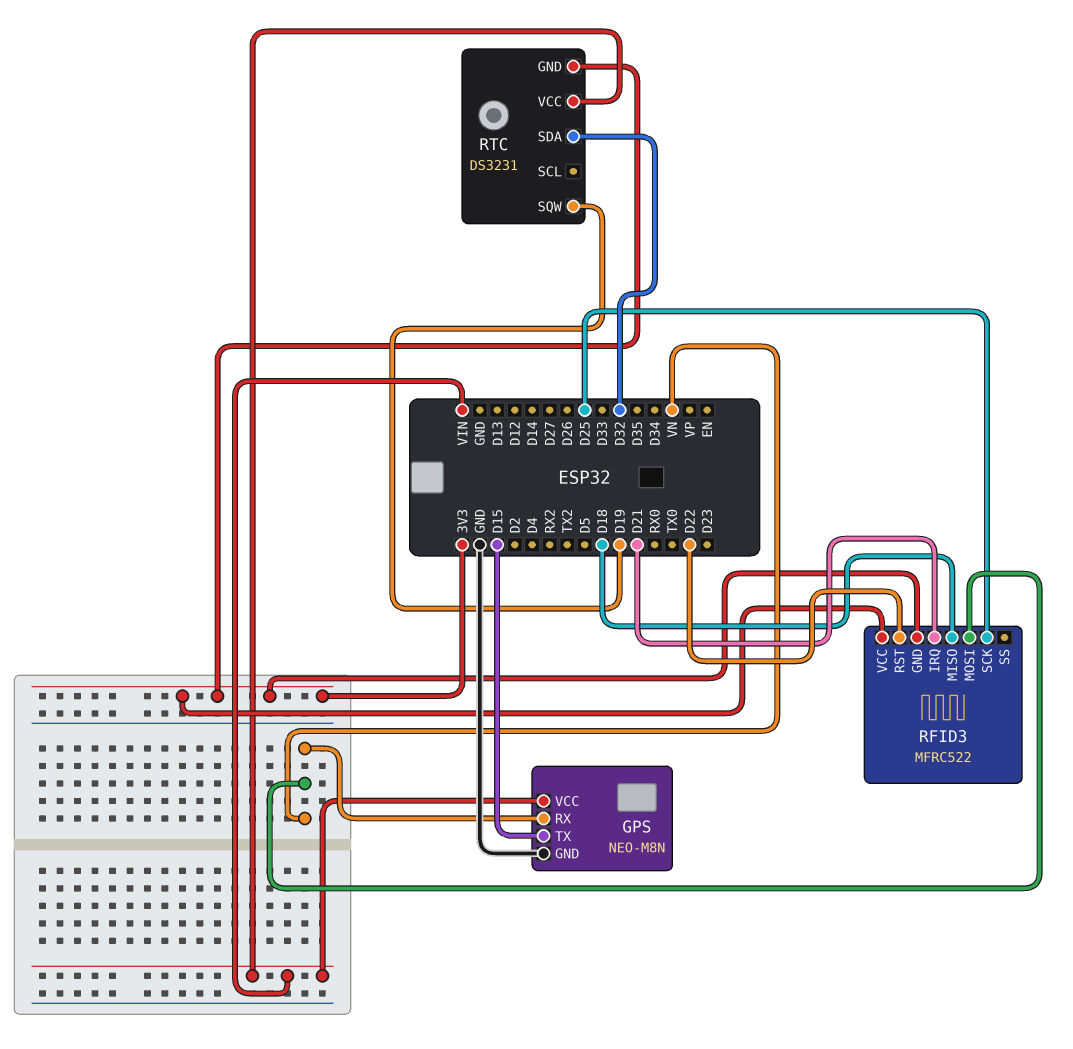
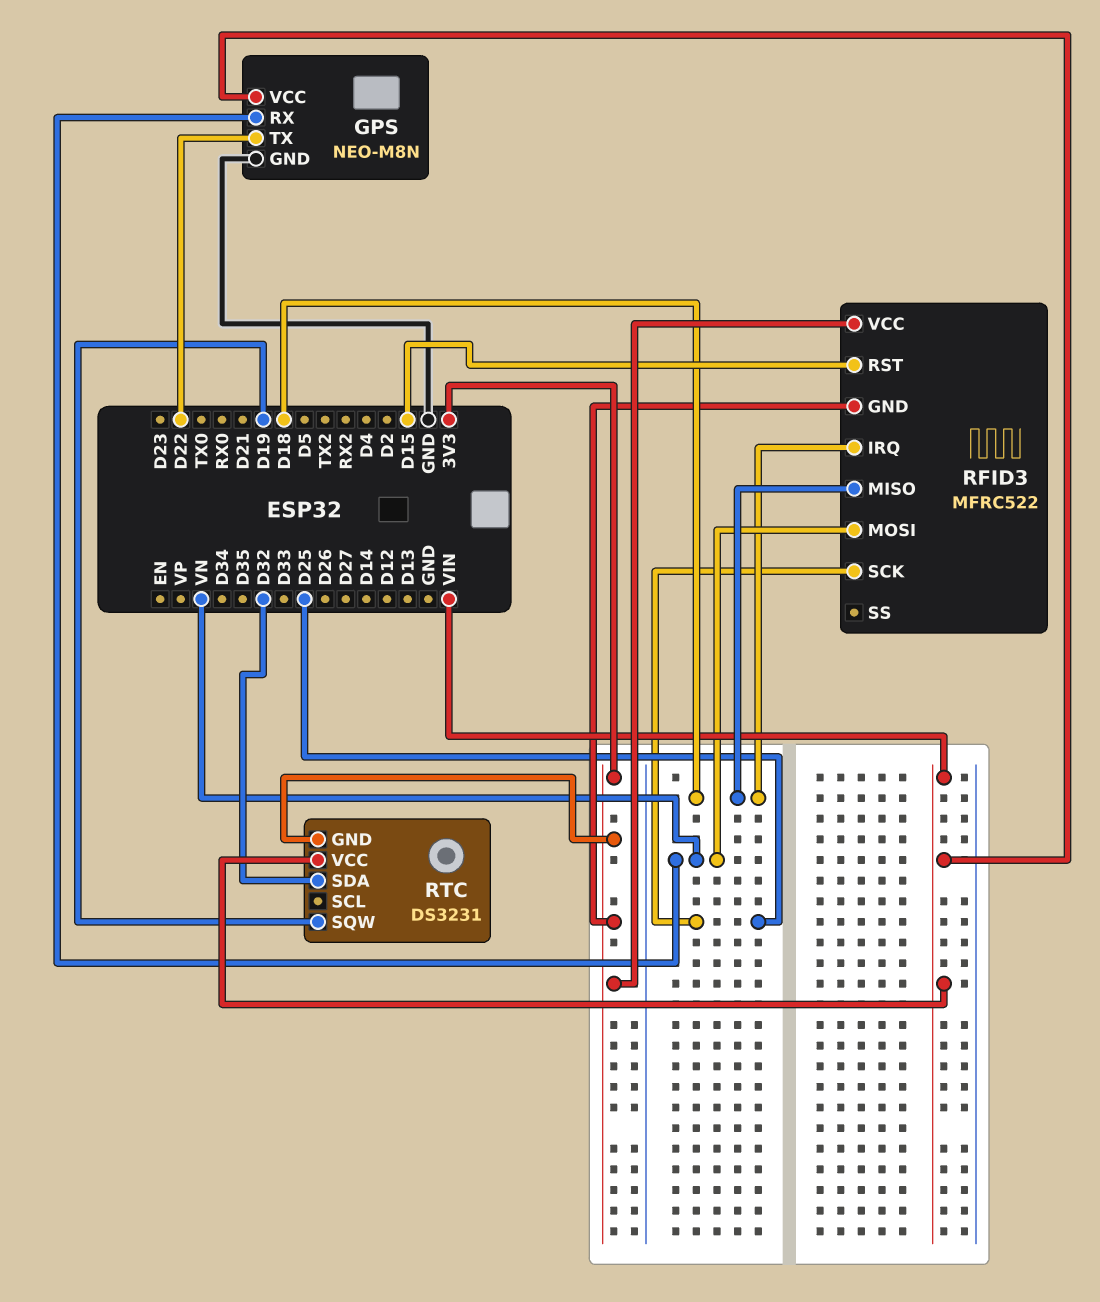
GPS pin TX: D15 -> D22
RFID3 pin IRQ: D21 -> D18
RFID3 pin RST: D22 -> D15

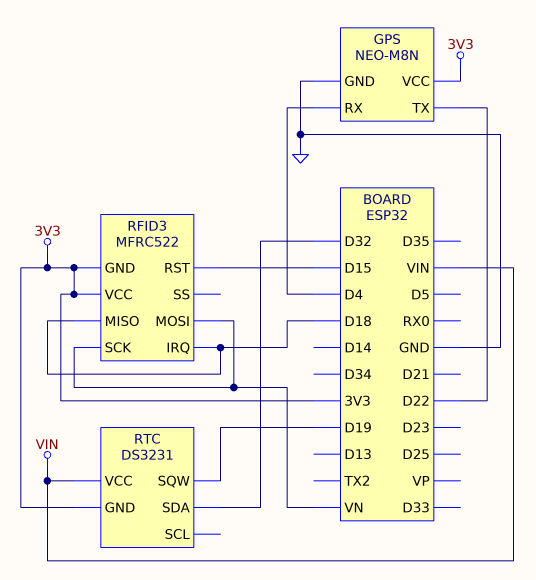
GPS pin RX: VN -> D4
GPS pin VCC: VIN -> 3V3
RFID3 pin SCK: D25 -> VN

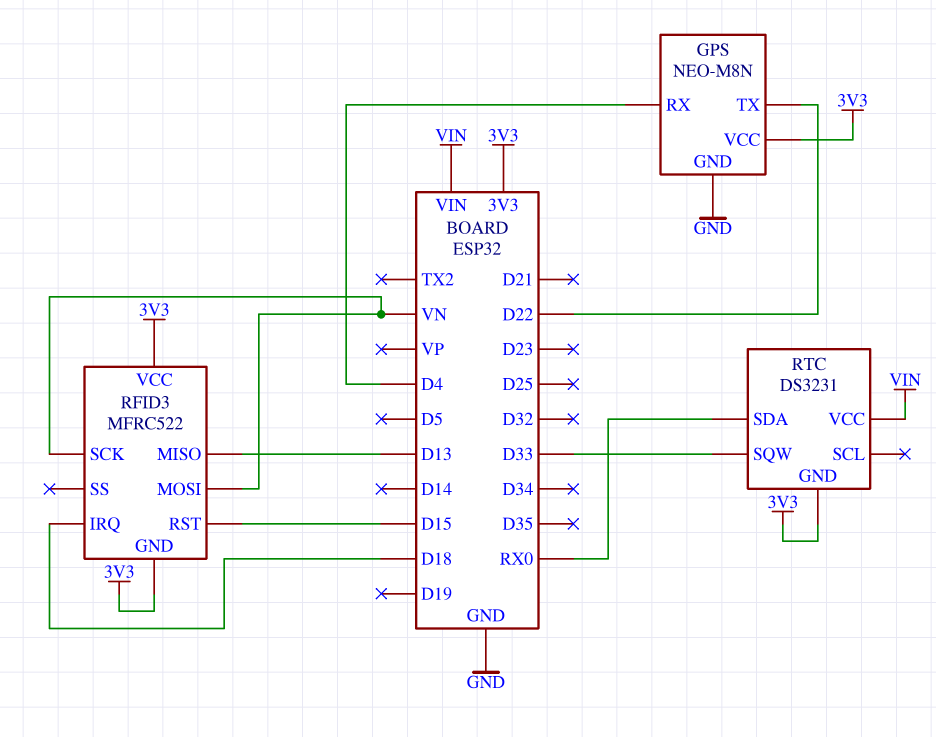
RFID3 pin MISO: D18 -> D13
RTC pin SDA: D32 -> RX0
RTC pin SQW: D19 -> D33

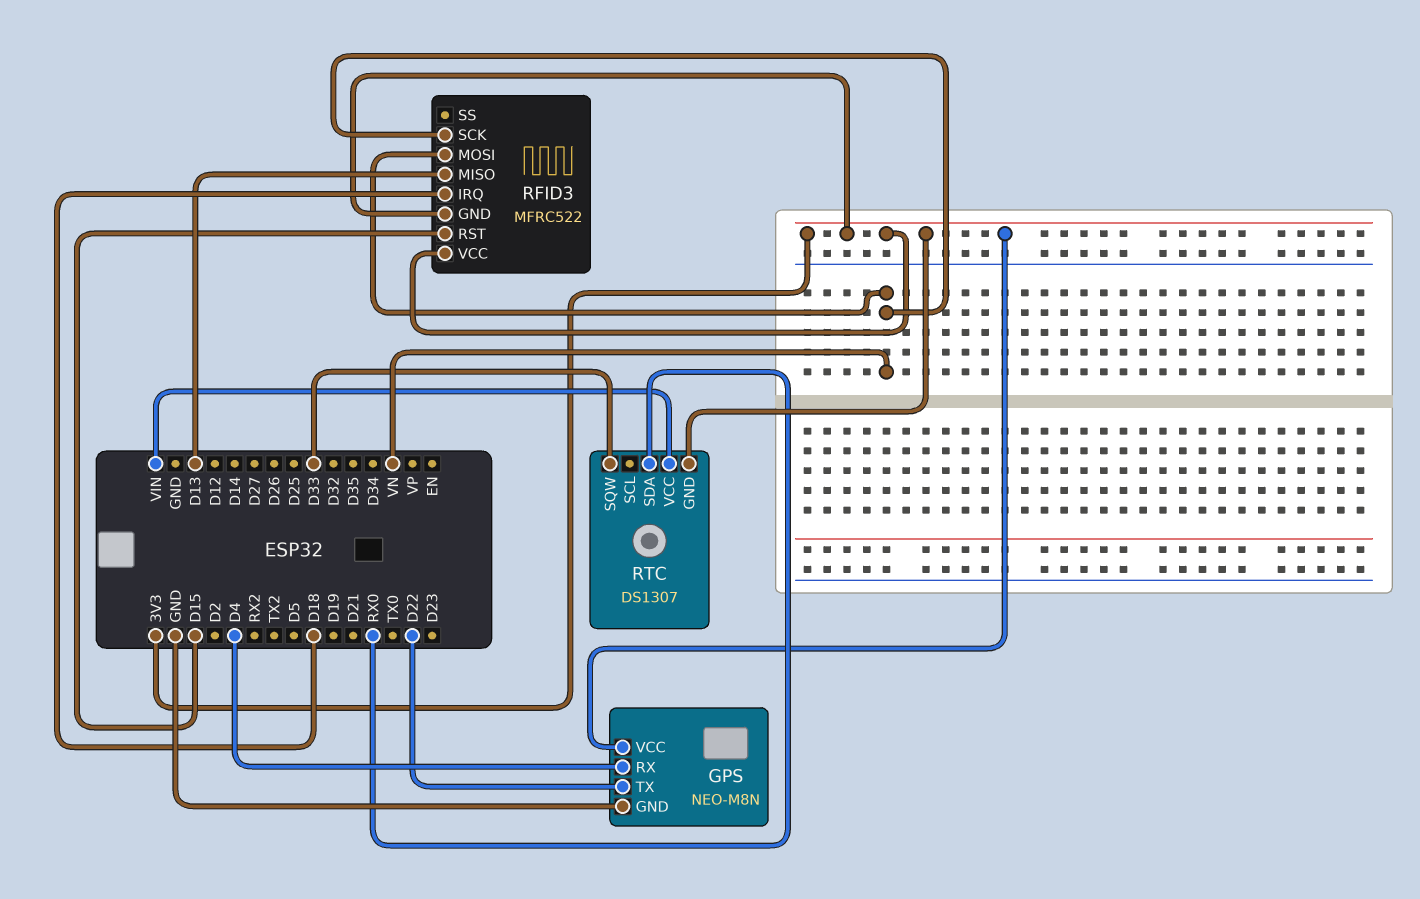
RTC: DS3231 -> DS1307

